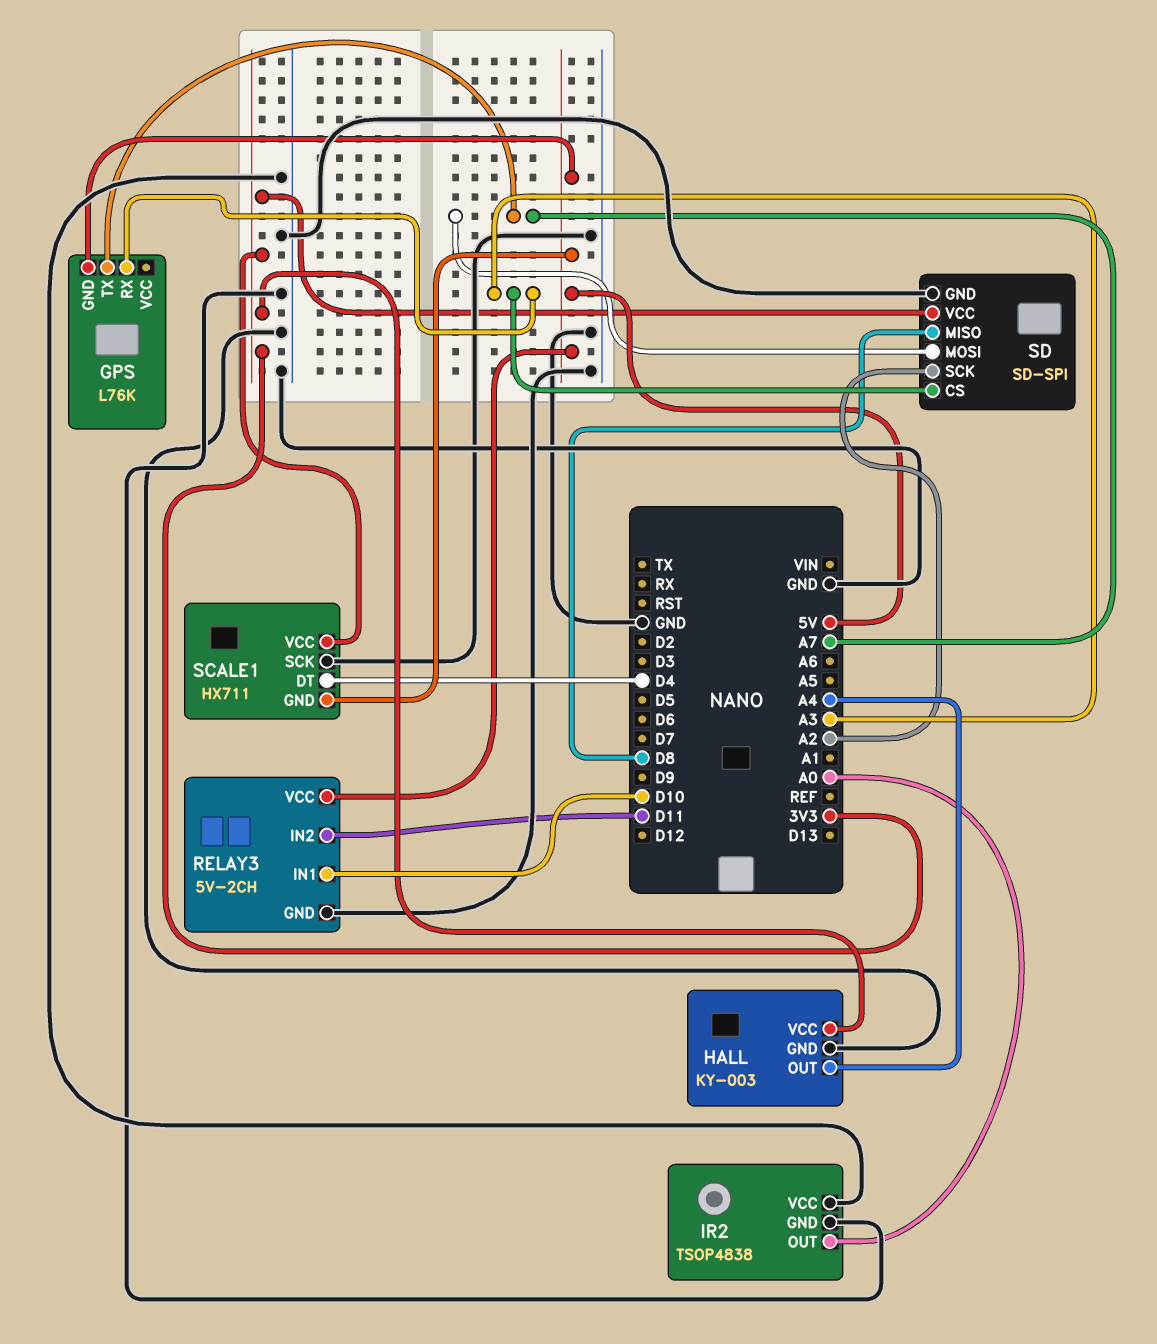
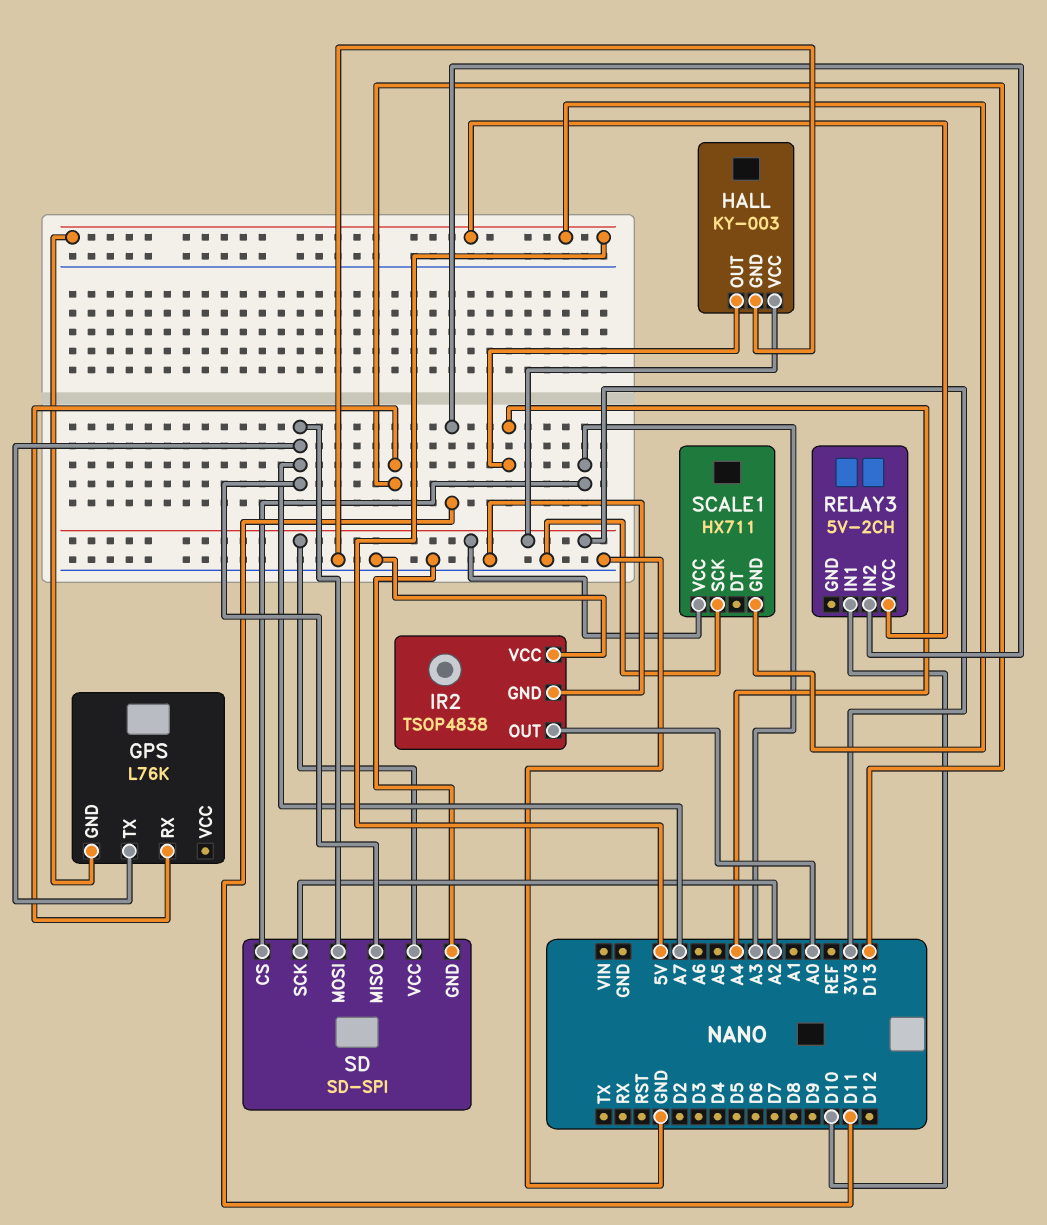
GPS pin RX: A3 -> D13
RELAY3 pin GND: GND -> none
SCALE1 pin DT: D4 -> none
SD pin MISO: D8 -> A7

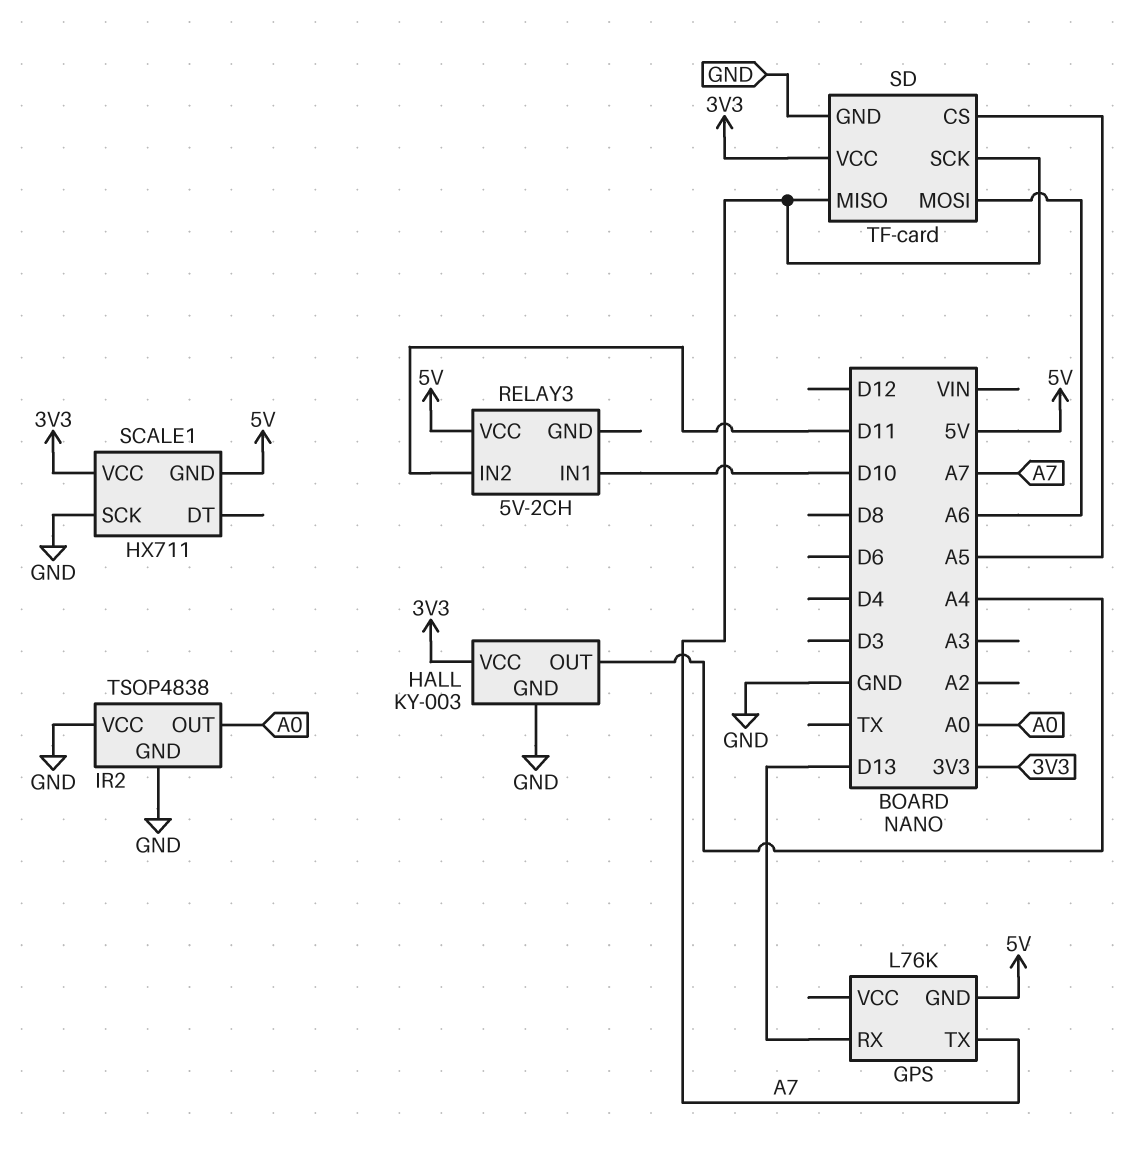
SD: SD-SPI -> TF-card
SD pin CS: A3 -> A5
SD pin MOSI: A7 -> A6
SD pin SCK: A2 -> A7

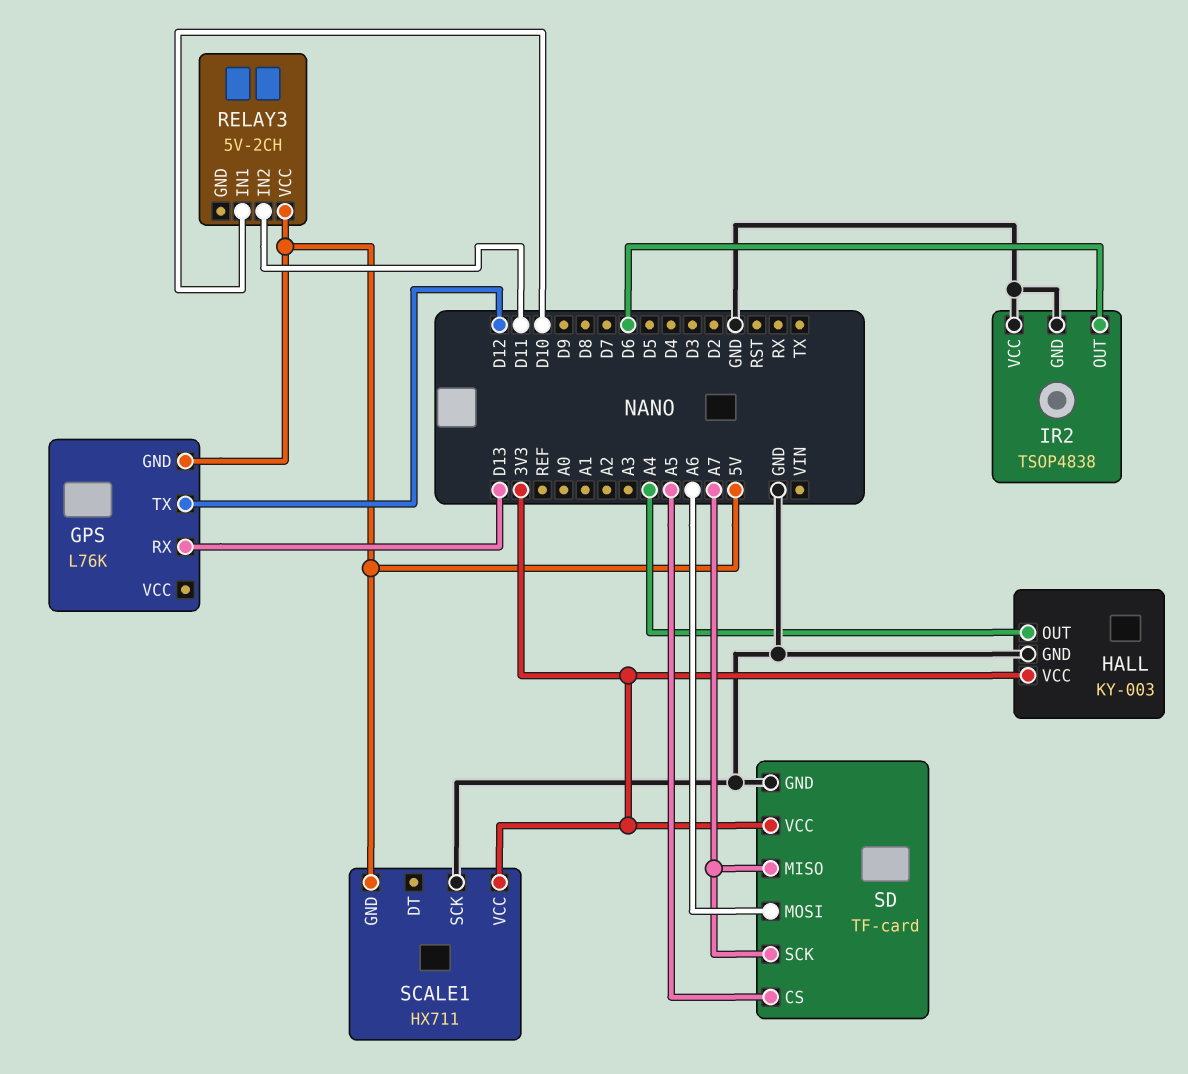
GPS pin TX: A7 -> D12
IR2 pin OUT: A0 -> D6

